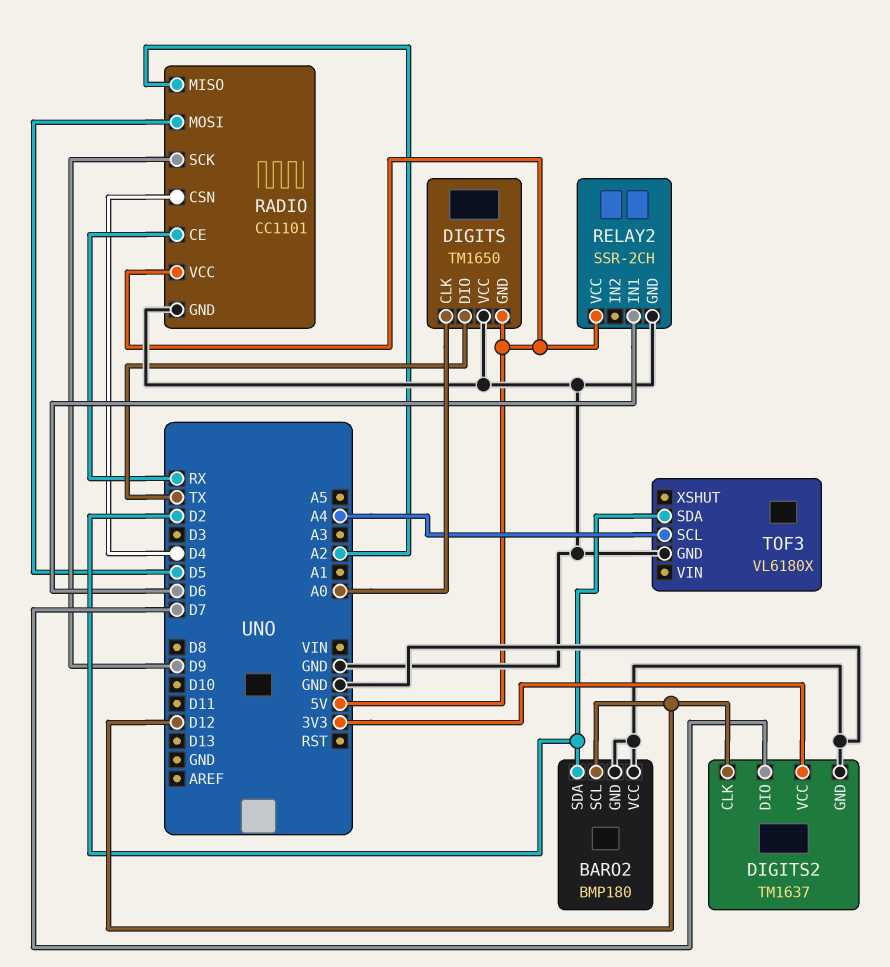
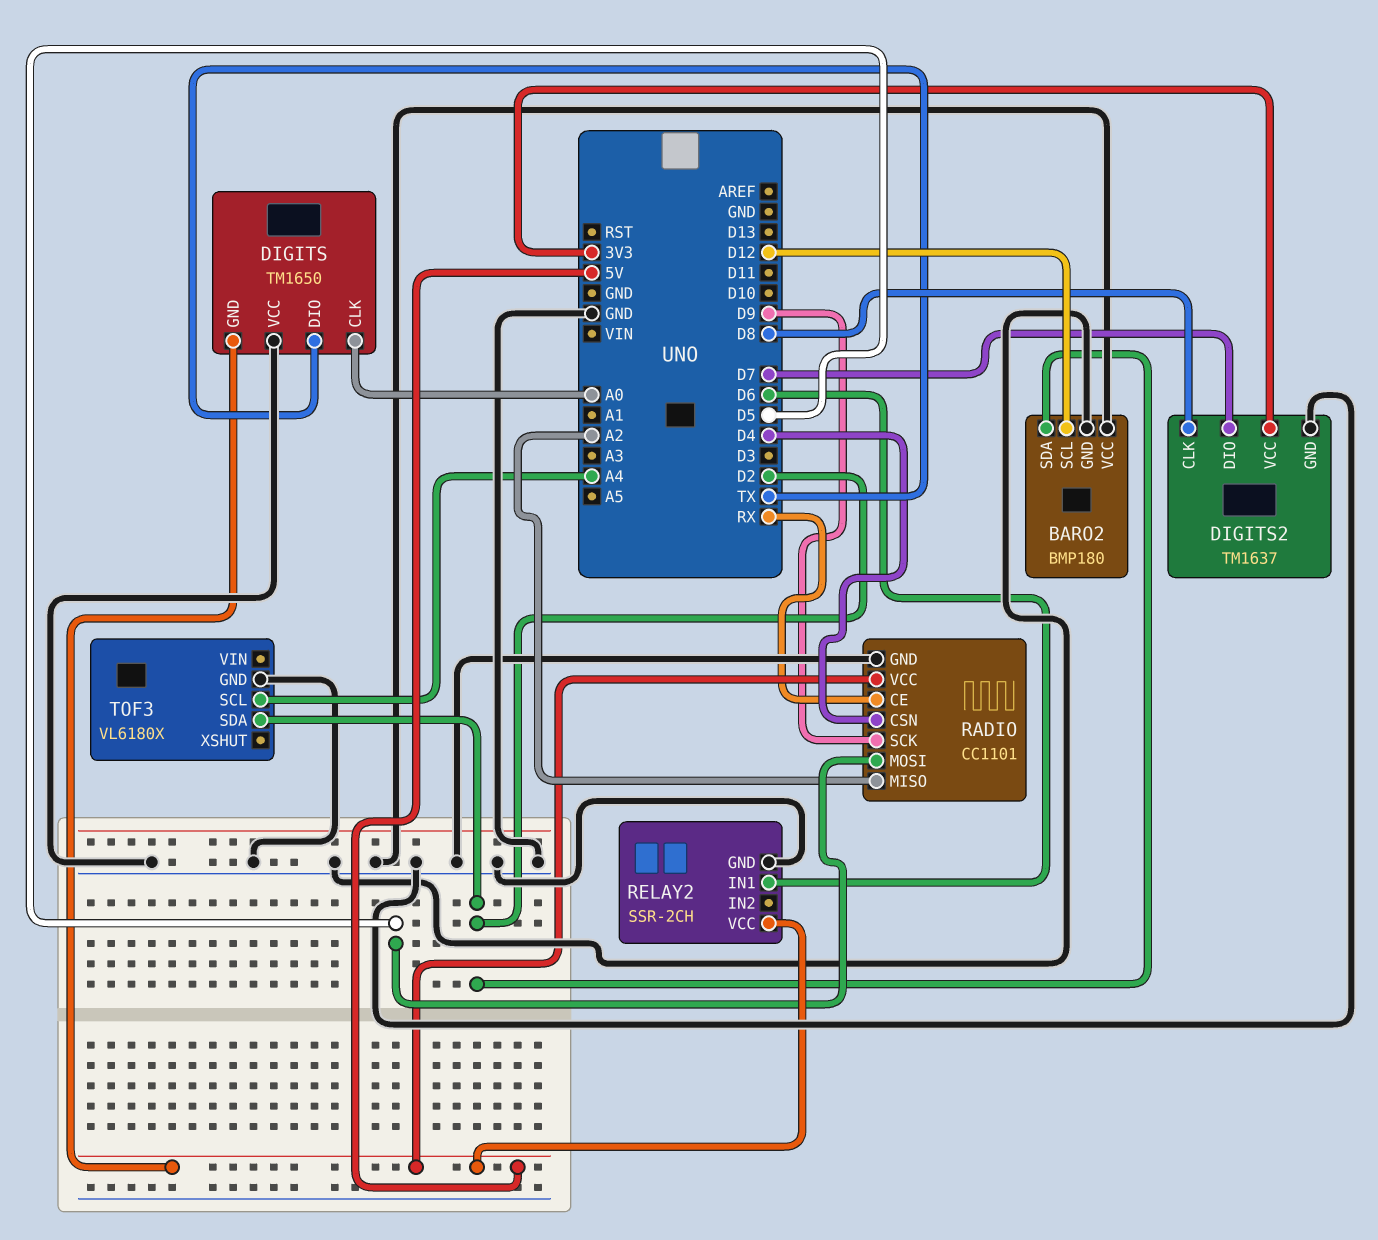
DIGITS2 pin CLK: D12 -> D8

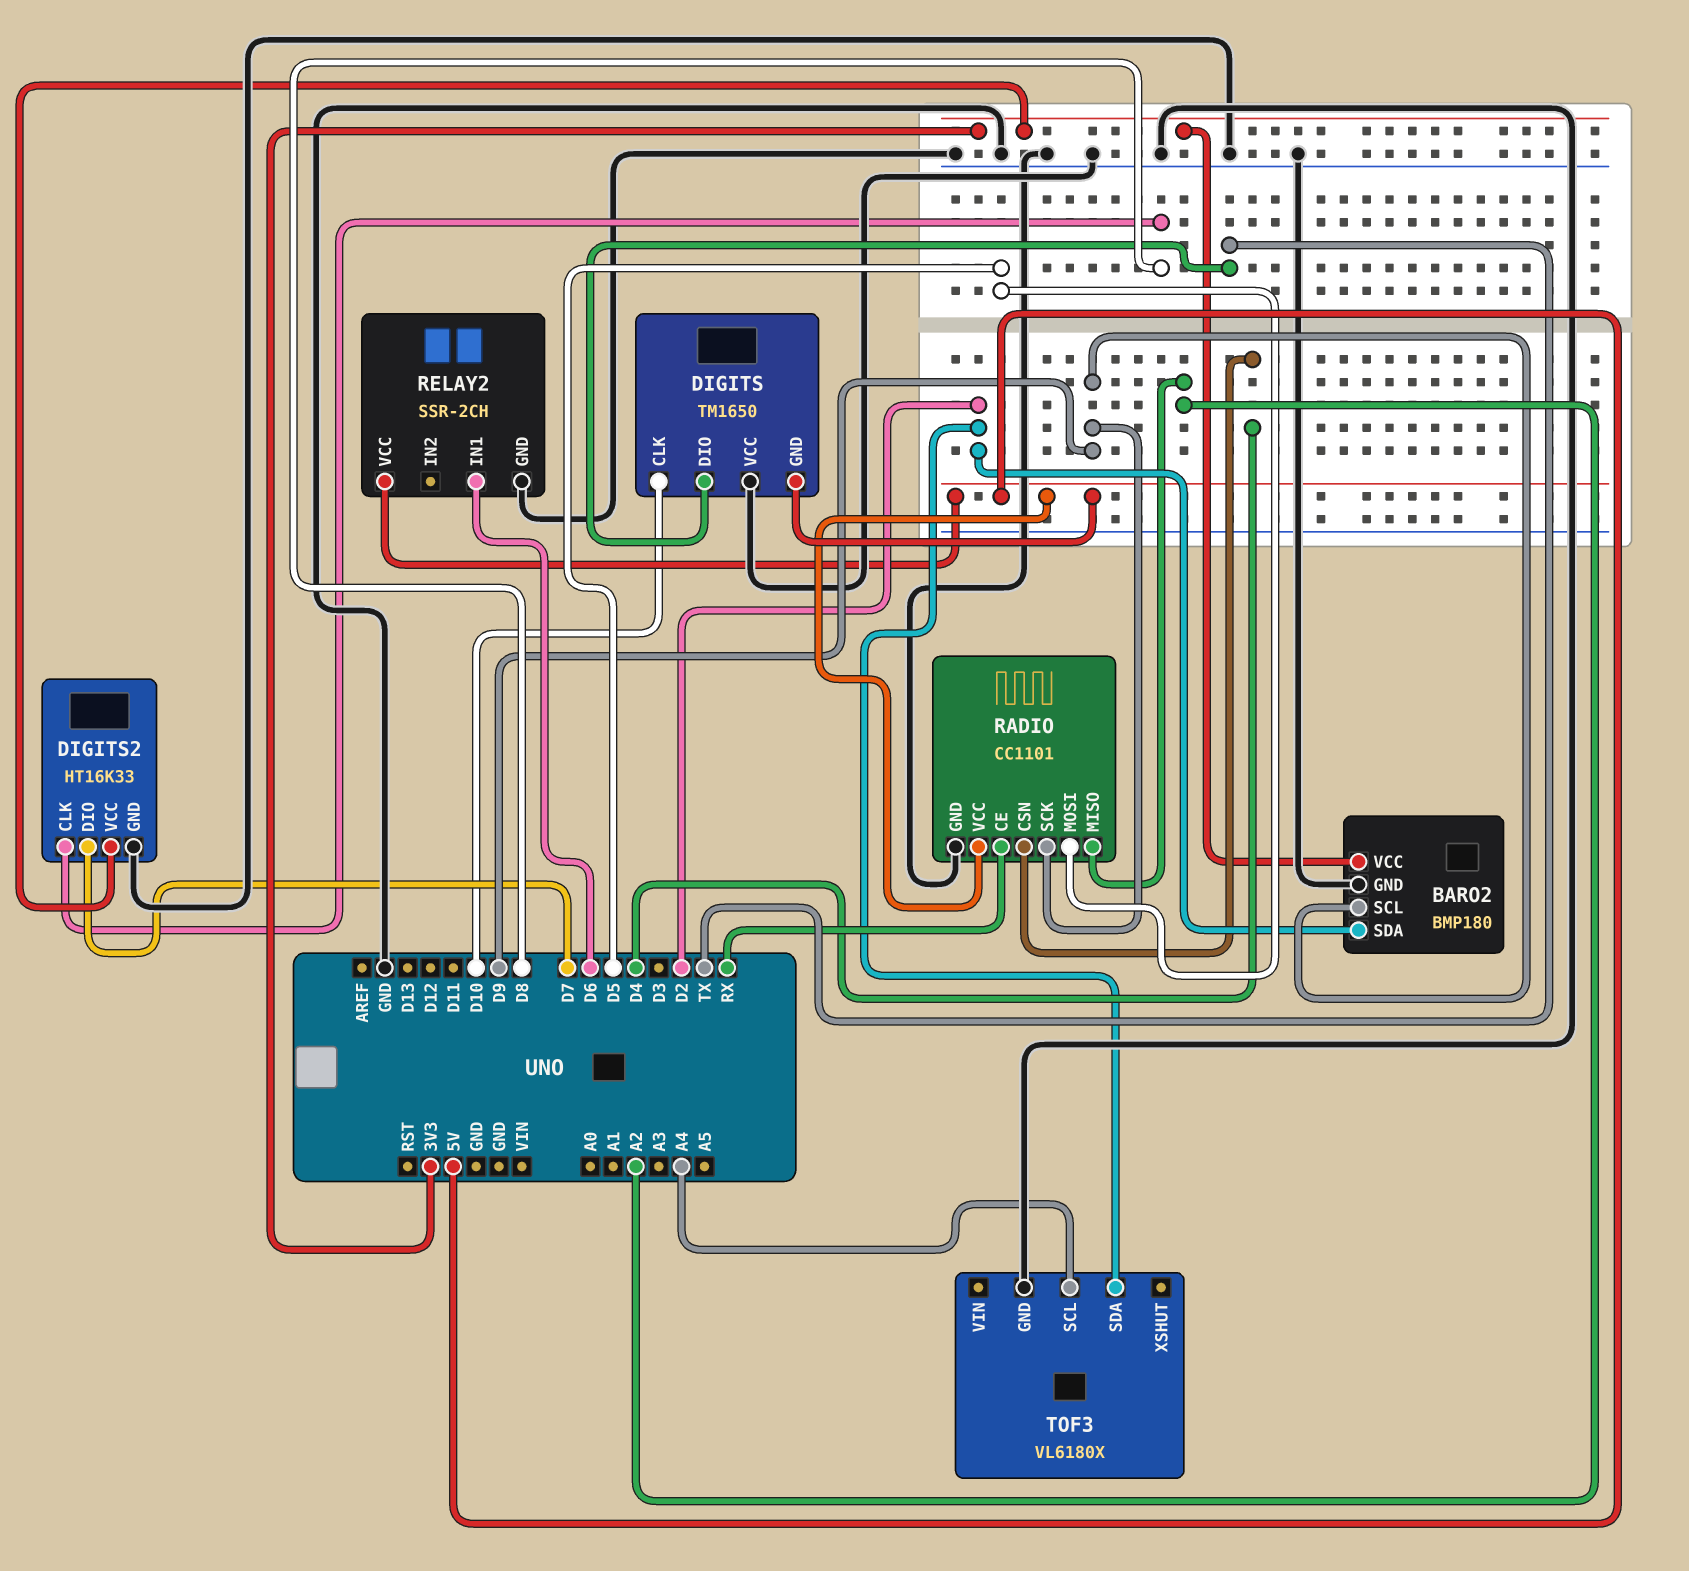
BARO2 pin SCL: D12 -> D9
BARO2 pin VCC: GND -> 3V3
DIGITS pin CLK: A0 -> D10
DIGITS2: TM1637 -> HT16K33

